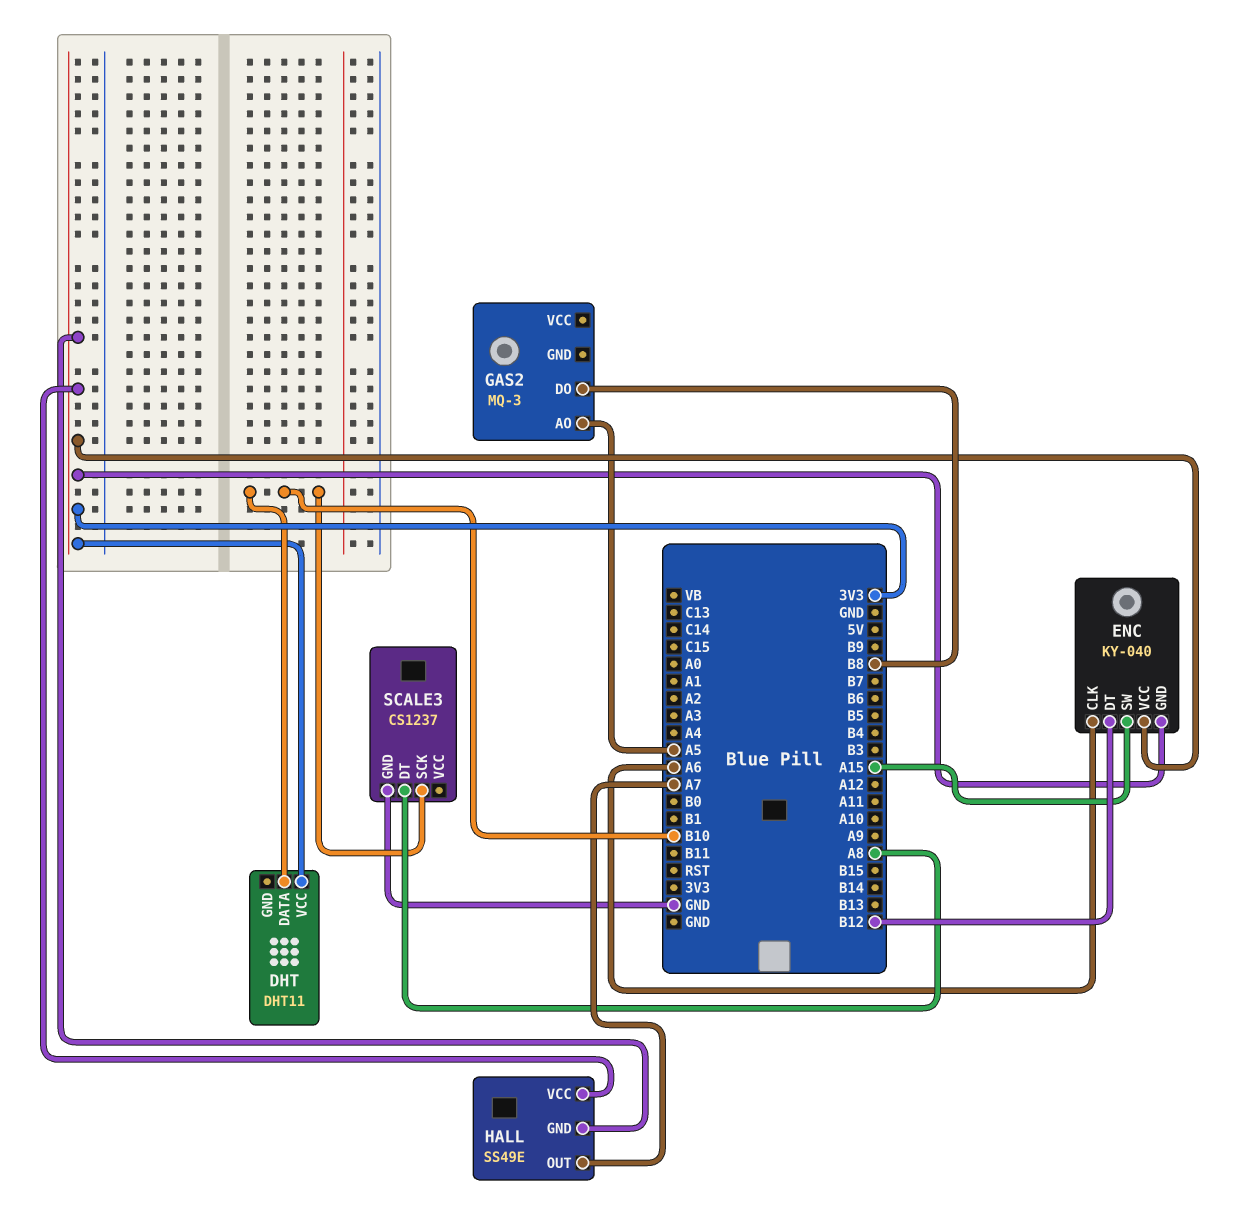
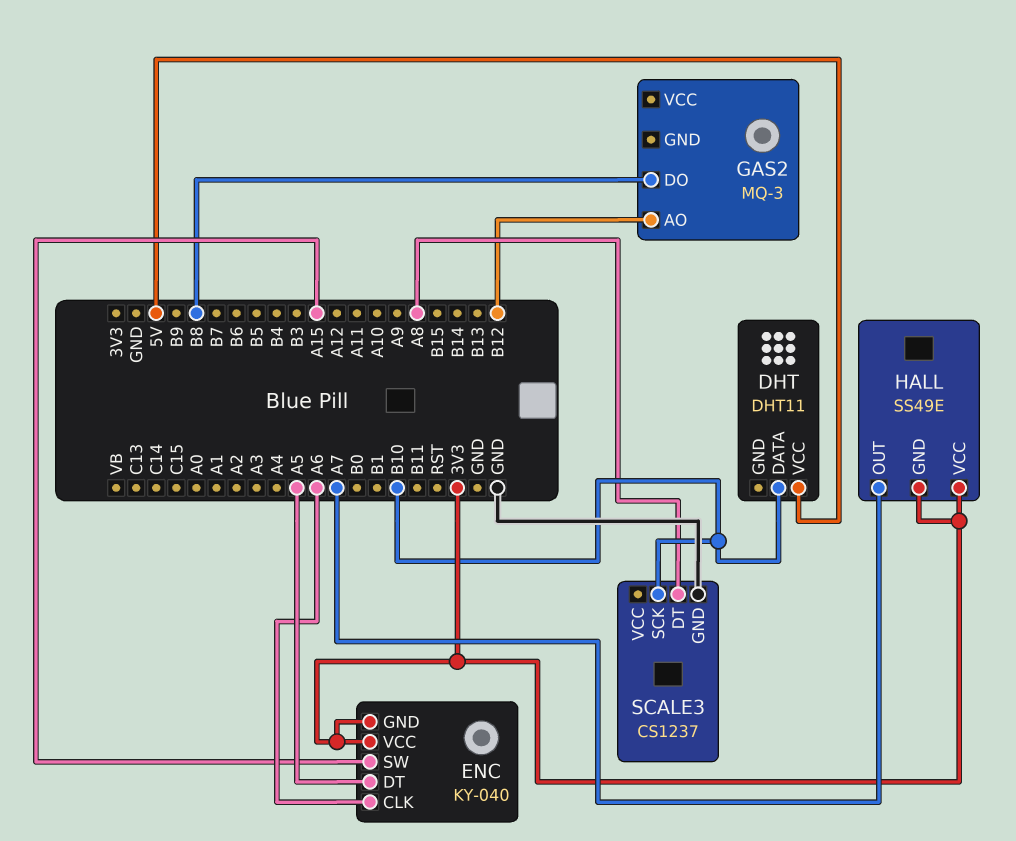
DHT pin VCC: 3V3 -> 5V
ENC pin DT: B12 -> A5
GAS2 pin AO: A5 -> B12

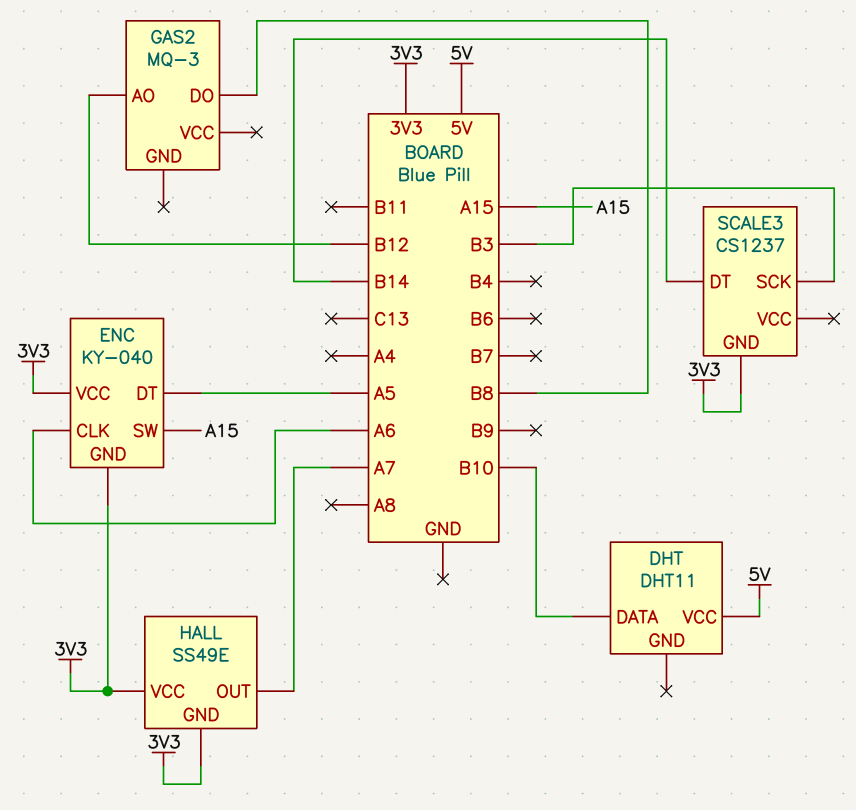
SCALE3 pin DT: A8 -> B14
SCALE3 pin GND: GND -> 3V3
SCALE3 pin SCK: B10 -> B3

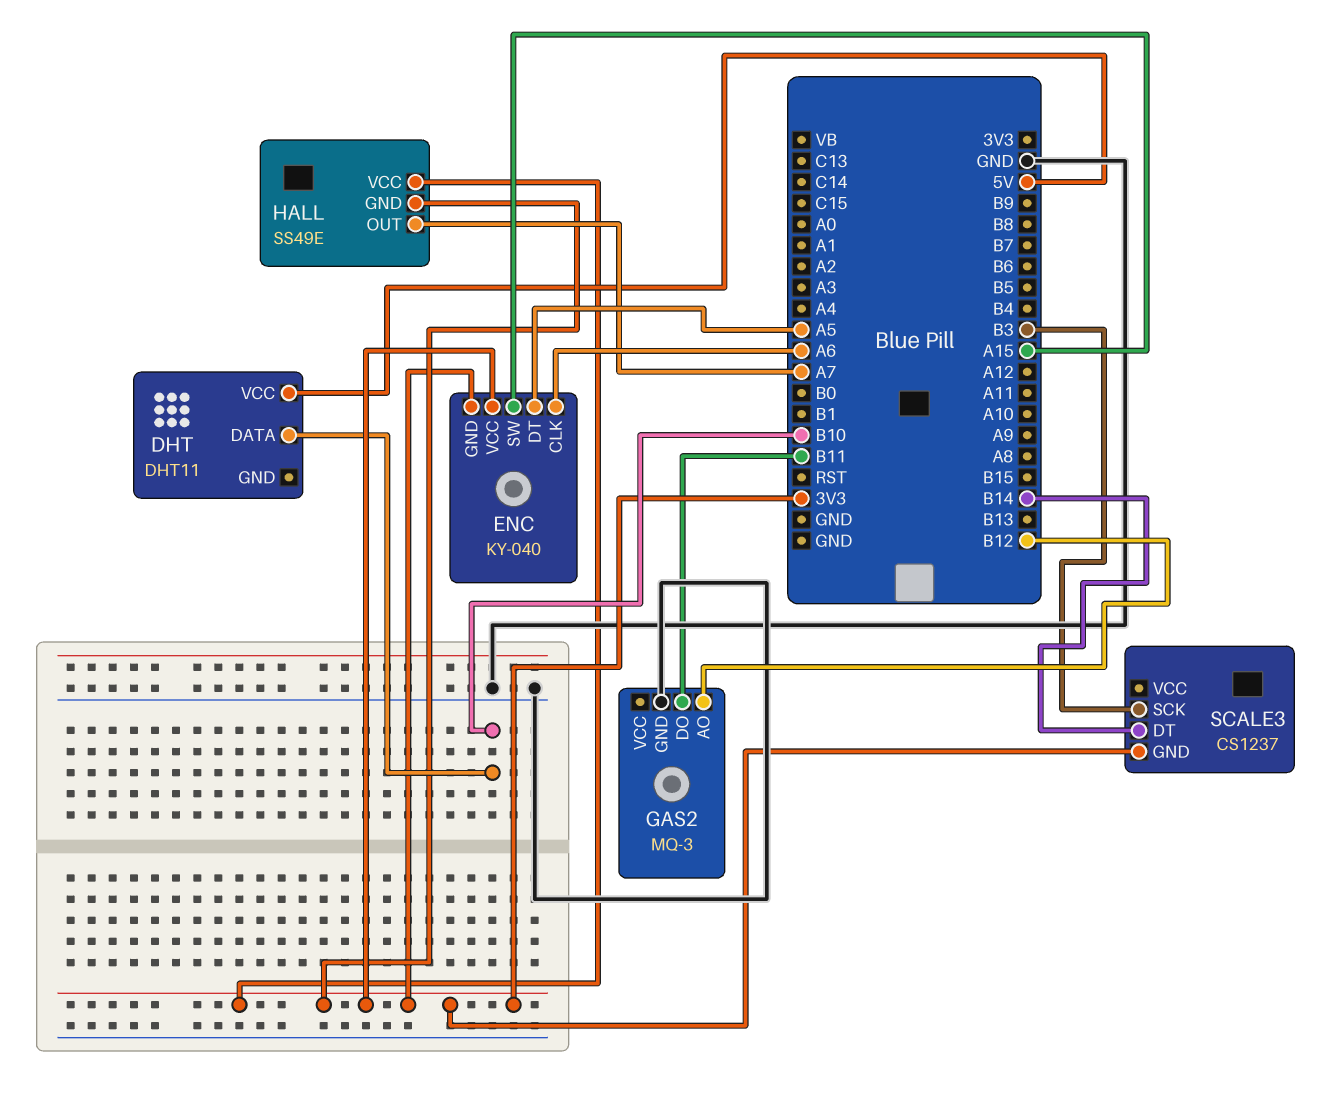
GAS2 pin DO: B8 -> B11
GAS2 pin GND: none -> GND

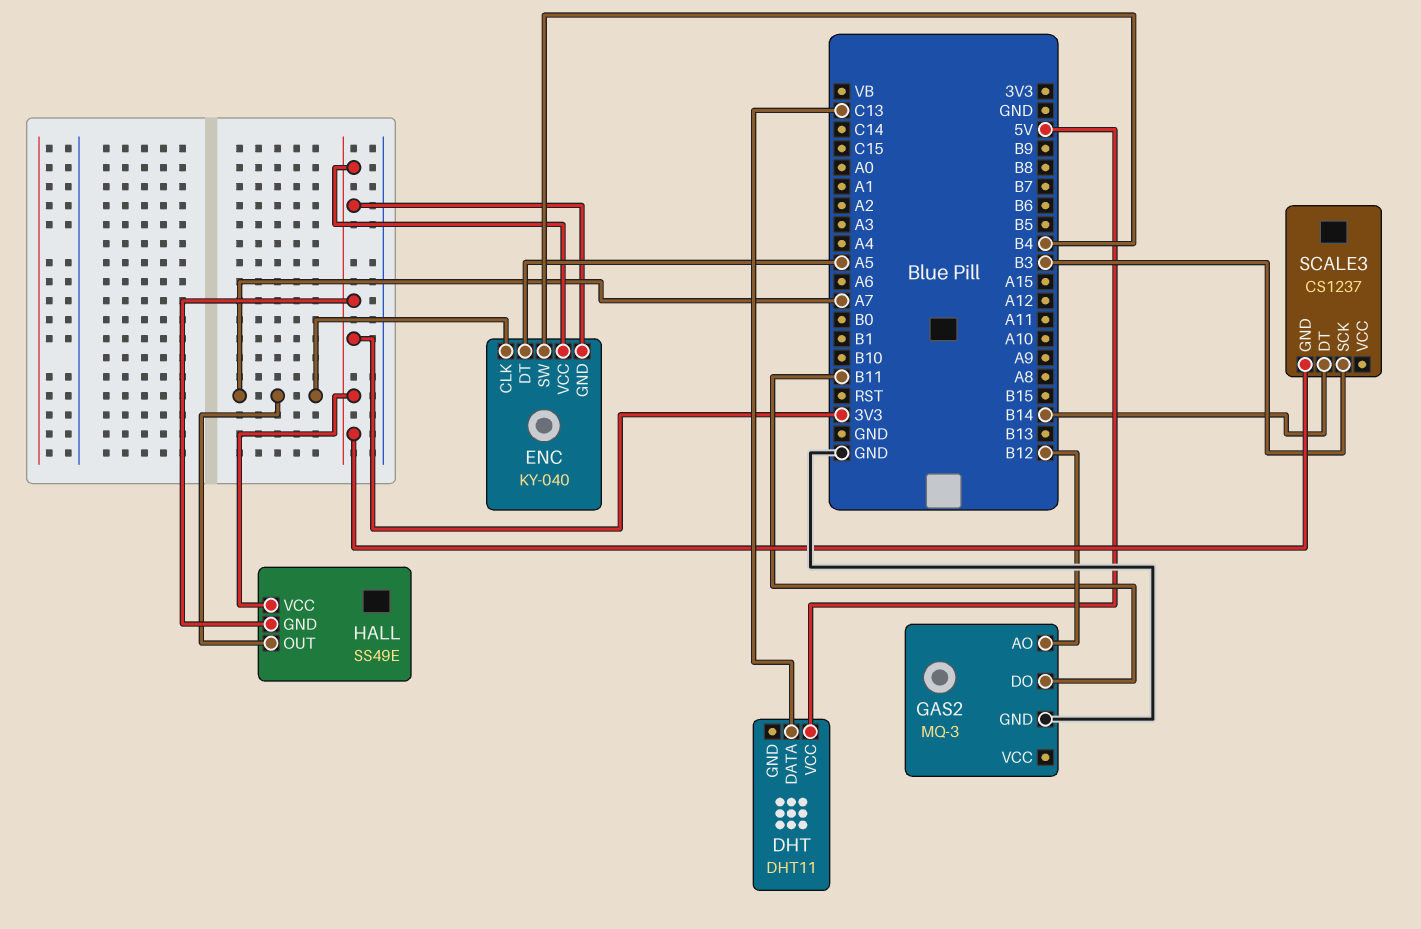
DHT pin DATA: B10 -> C13
ENC pin CLK: A6 -> A7
ENC pin SW: A15 -> B4

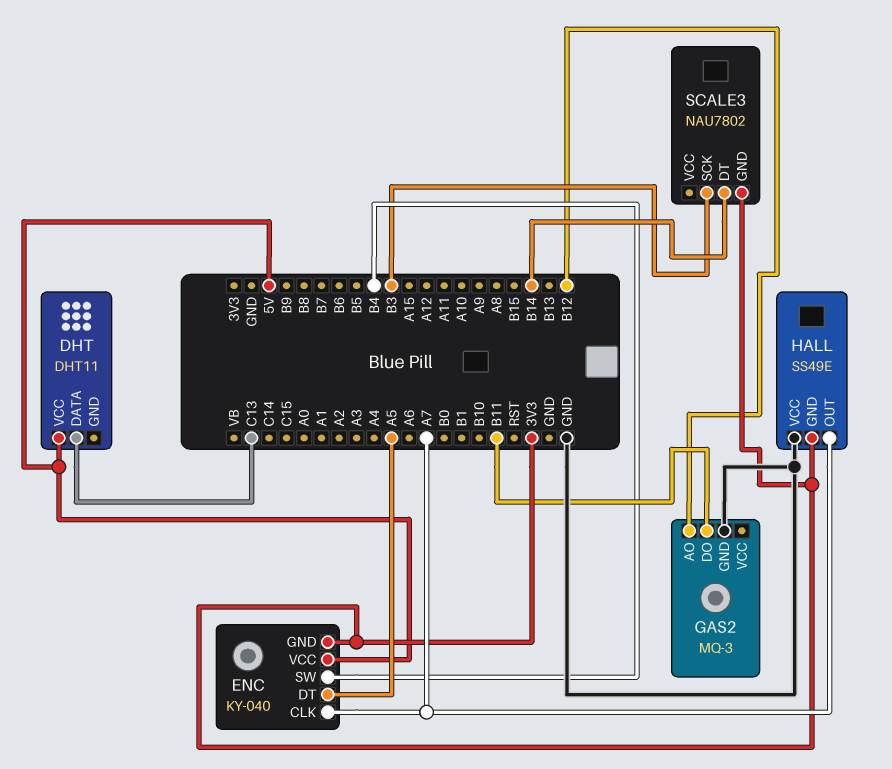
ENC pin VCC: 3V3 -> 5V
HALL pin VCC: 3V3 -> GND
SCALE3: CS1237 -> NAU7802

